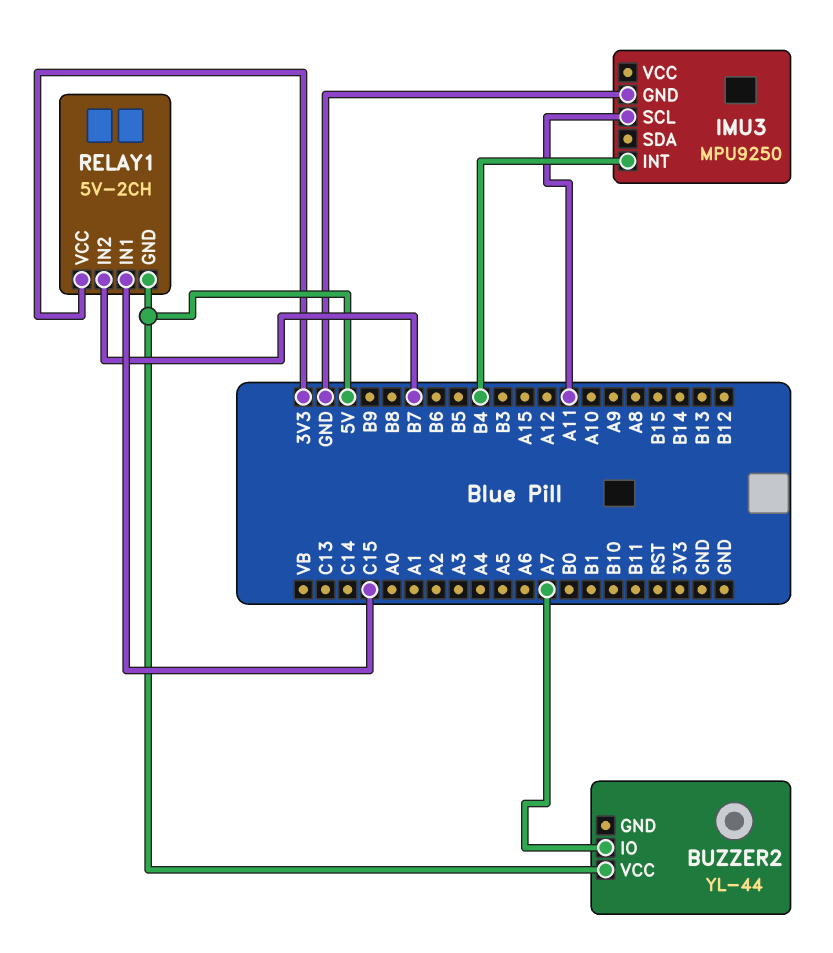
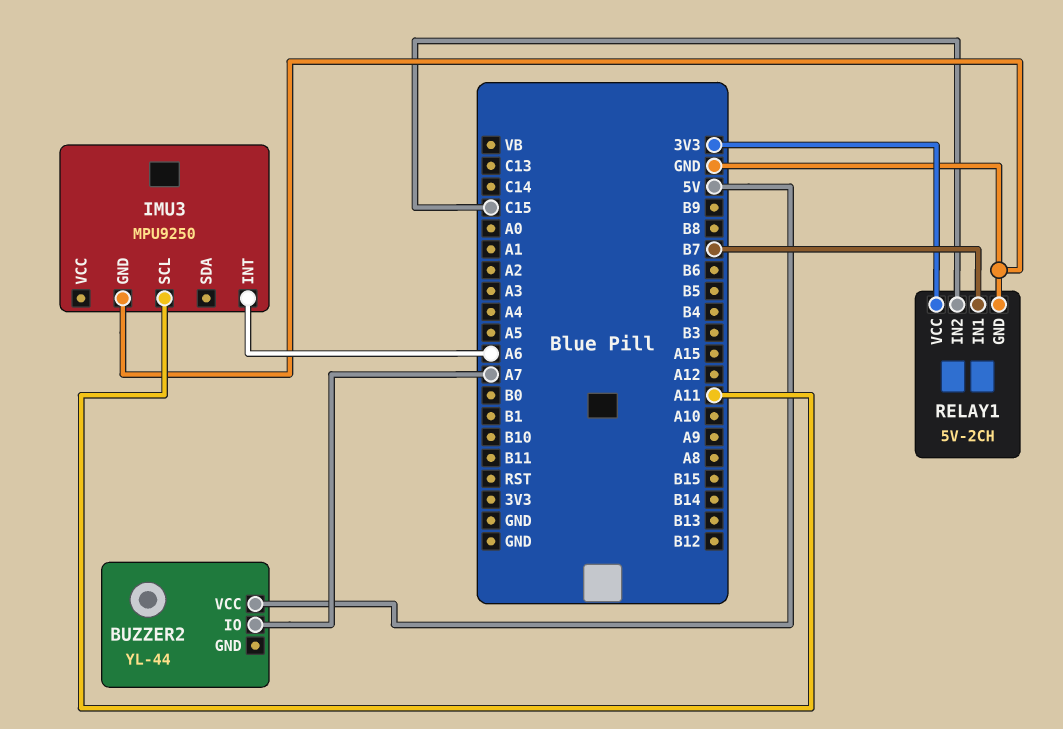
IMU3 pin INT: B4 -> A6
RELAY1 pin GND: 5V -> GND
RELAY1 pin IN1: C15 -> B7
RELAY1 pin IN2: B7 -> C15

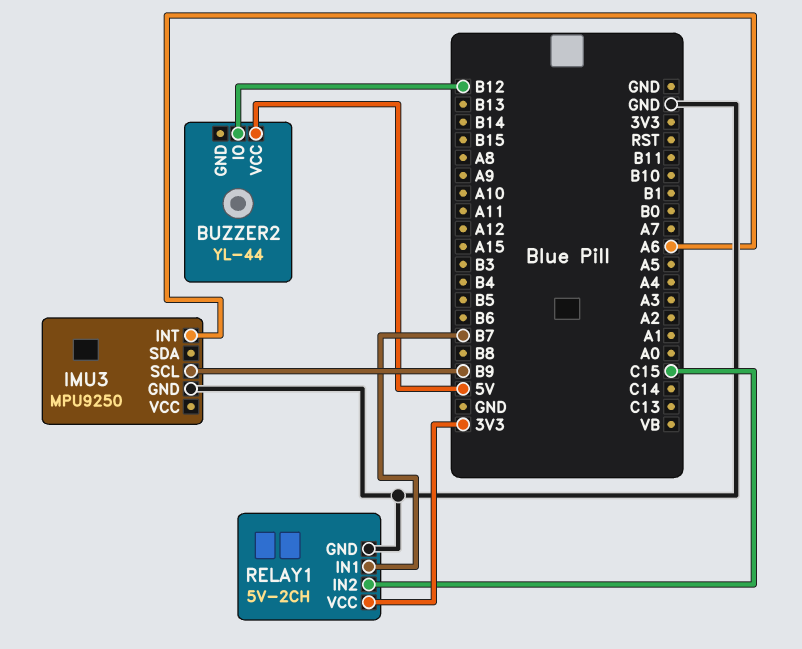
BUZZER2 pin IO: A7 -> B12
IMU3 pin SCL: A11 -> B9

